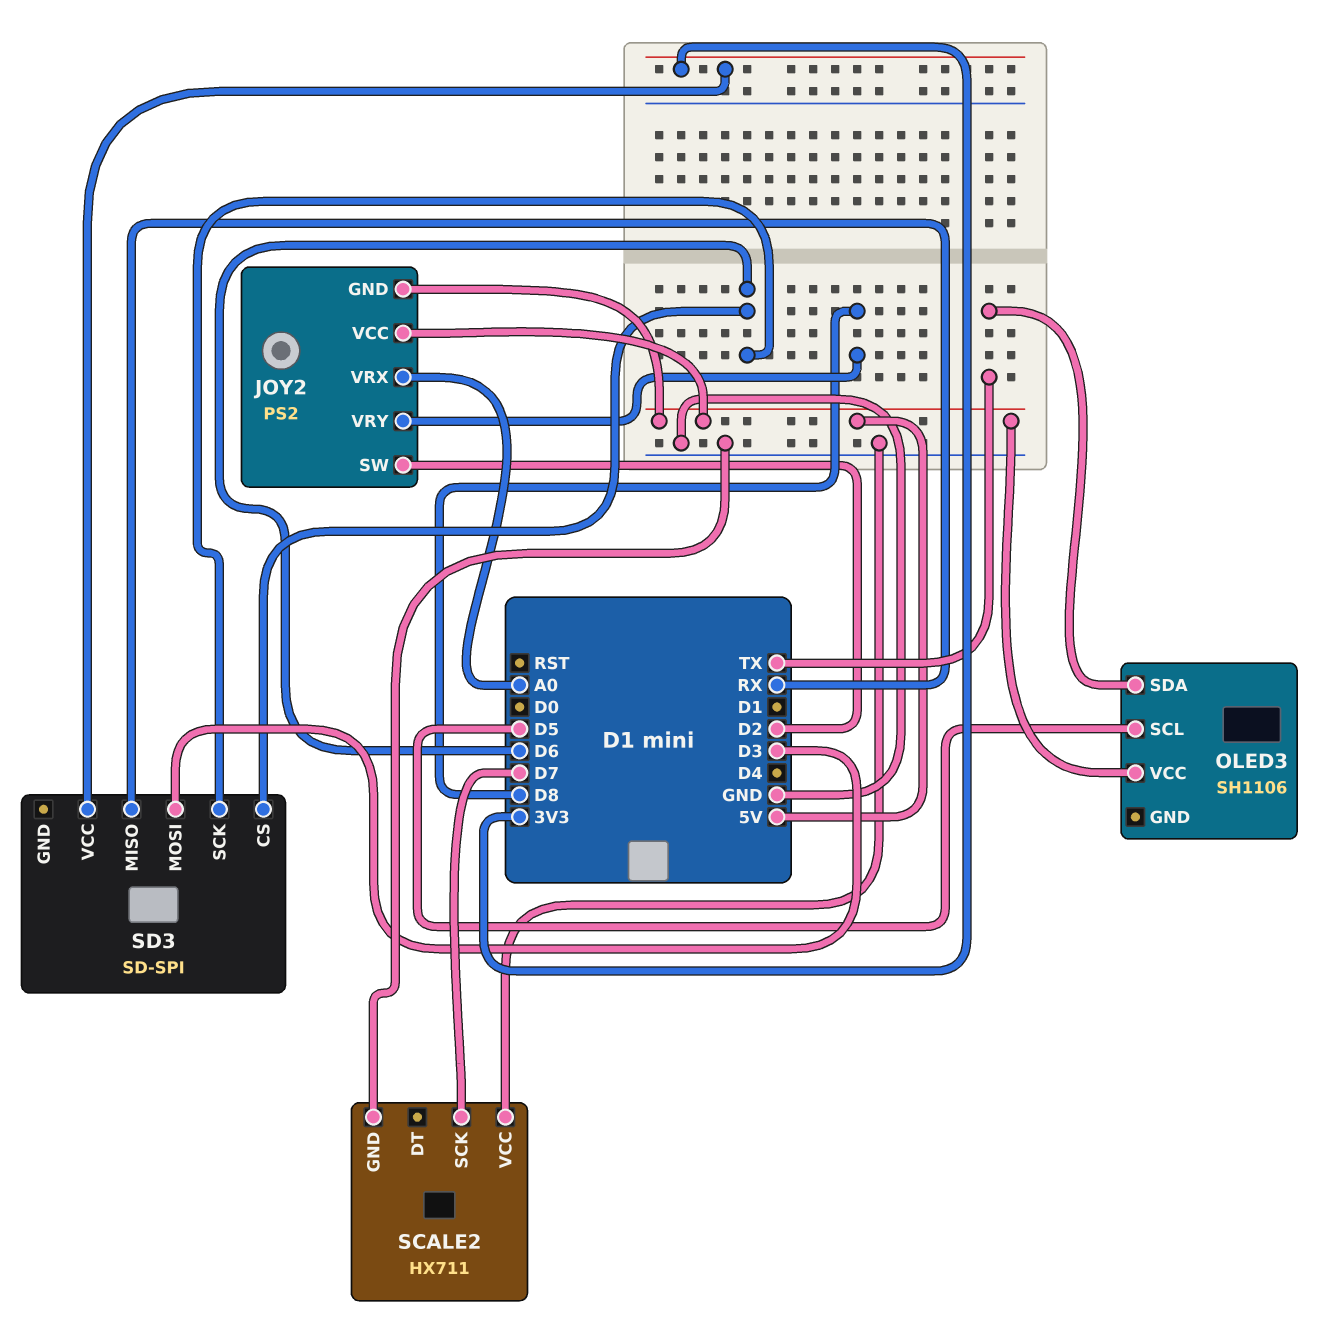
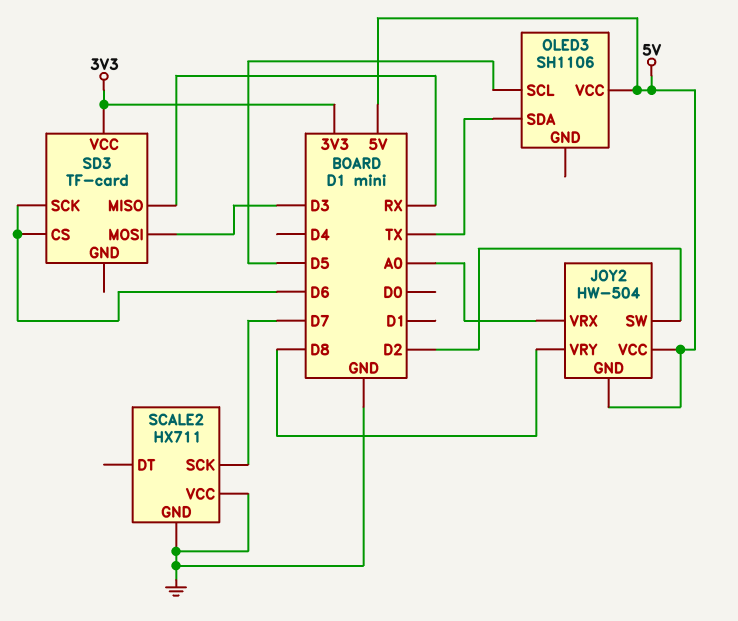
JOY2: PS2 -> HW-504
SD3: SD-SPI -> TF-card

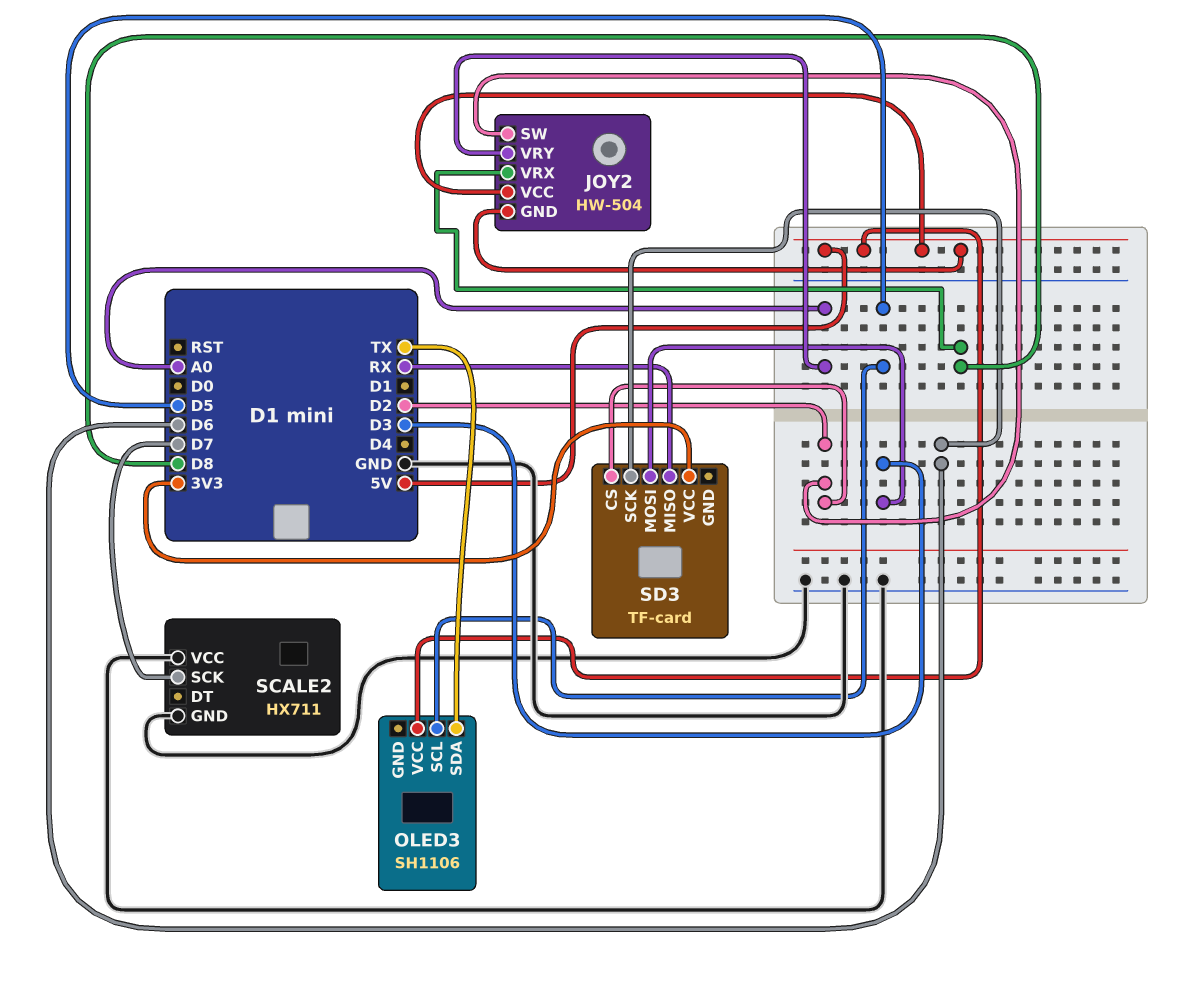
JOY2 pin VRX: A0 -> D8
JOY2 pin VRY: D8 -> A0
SD3 pin CS: D6 -> D2

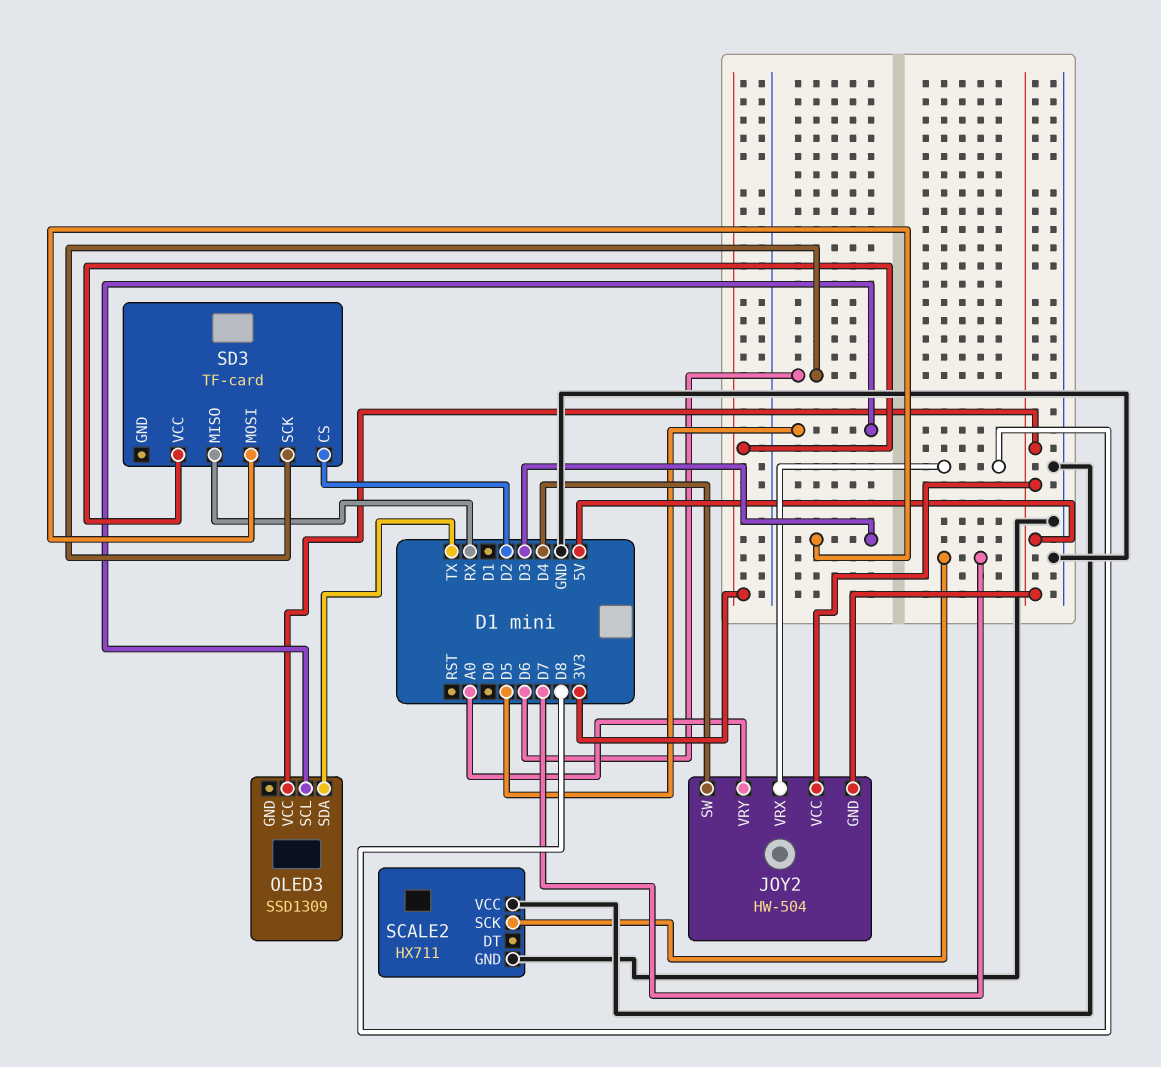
JOY2 pin SW: D2 -> D4
OLED3: SH1106 -> SSD1309

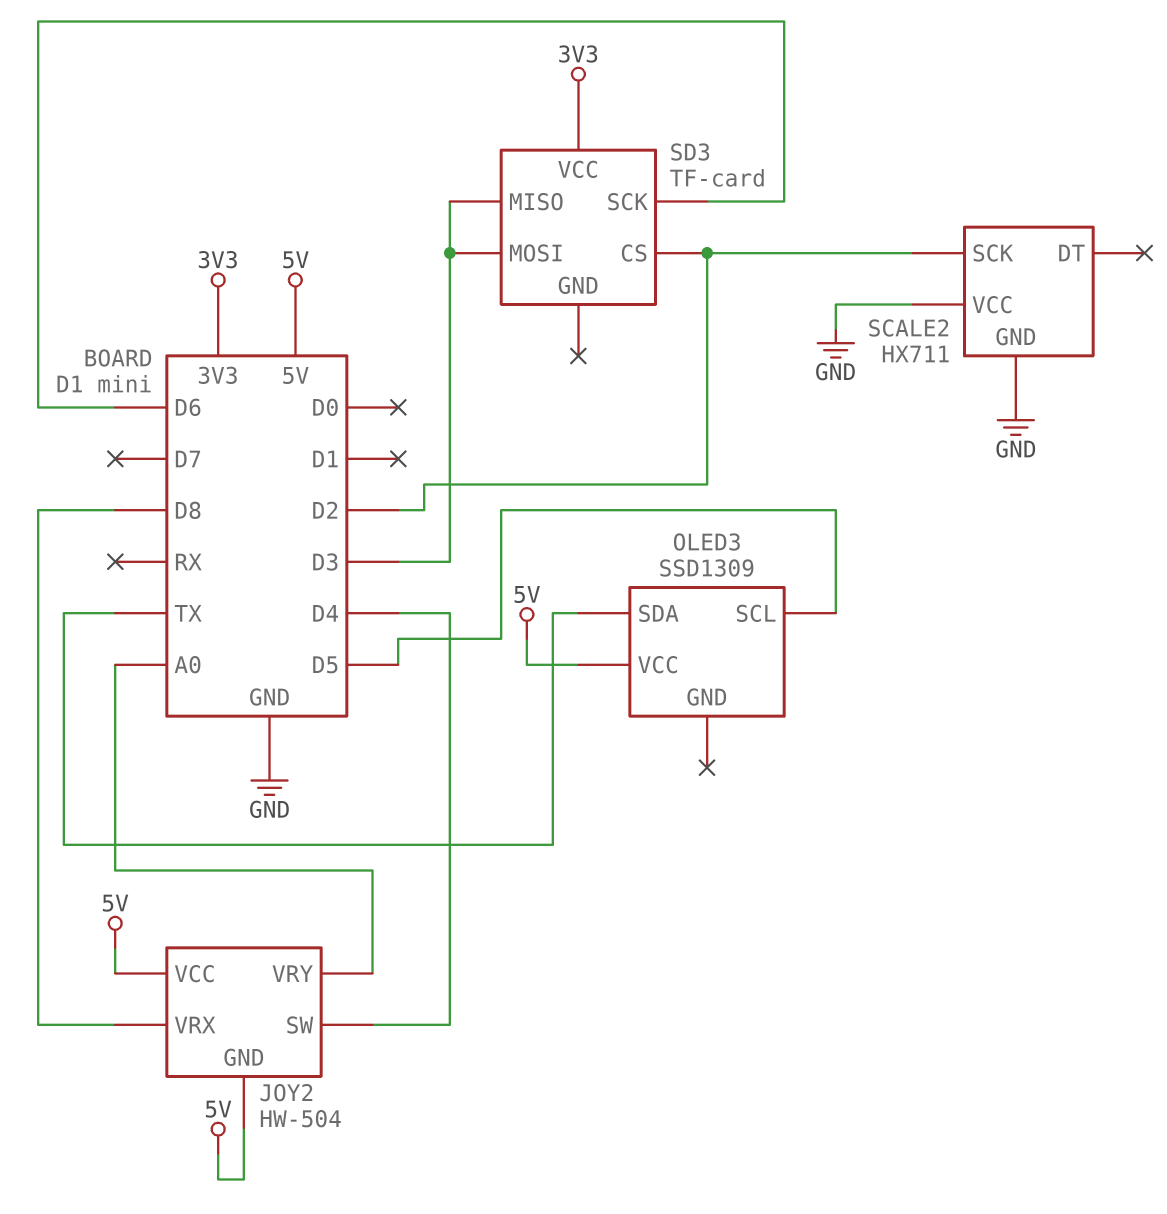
SCALE2 pin SCK: D7 -> D2
SD3 pin MISO: RX -> D3

